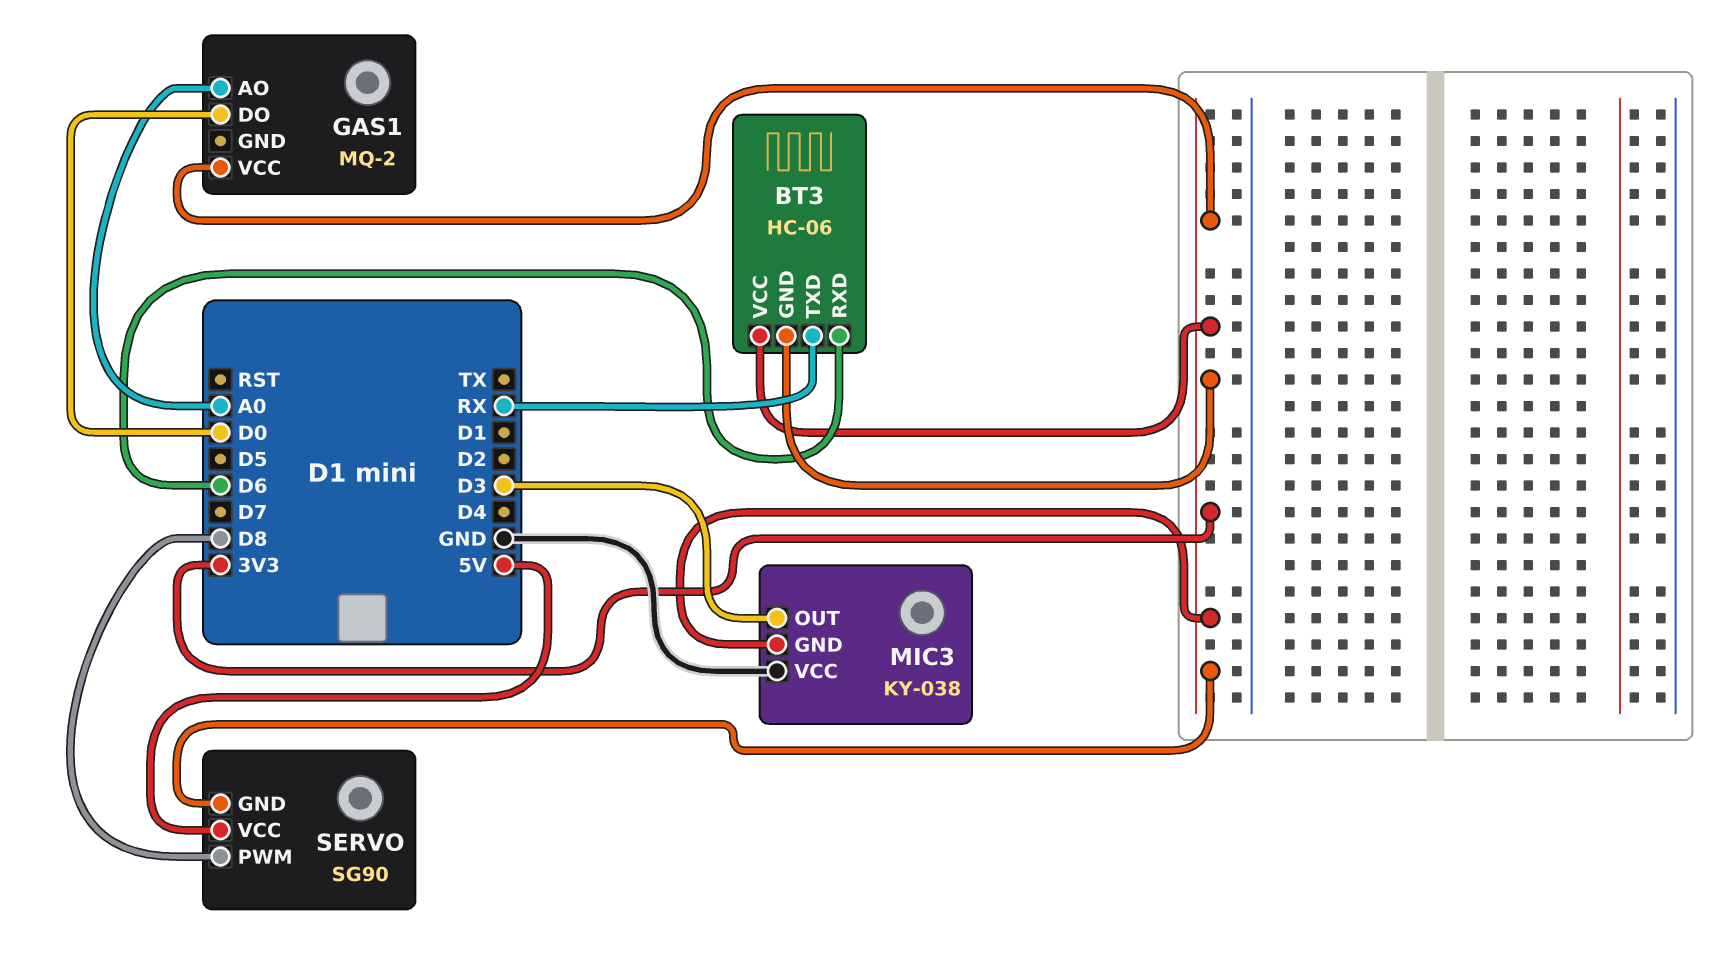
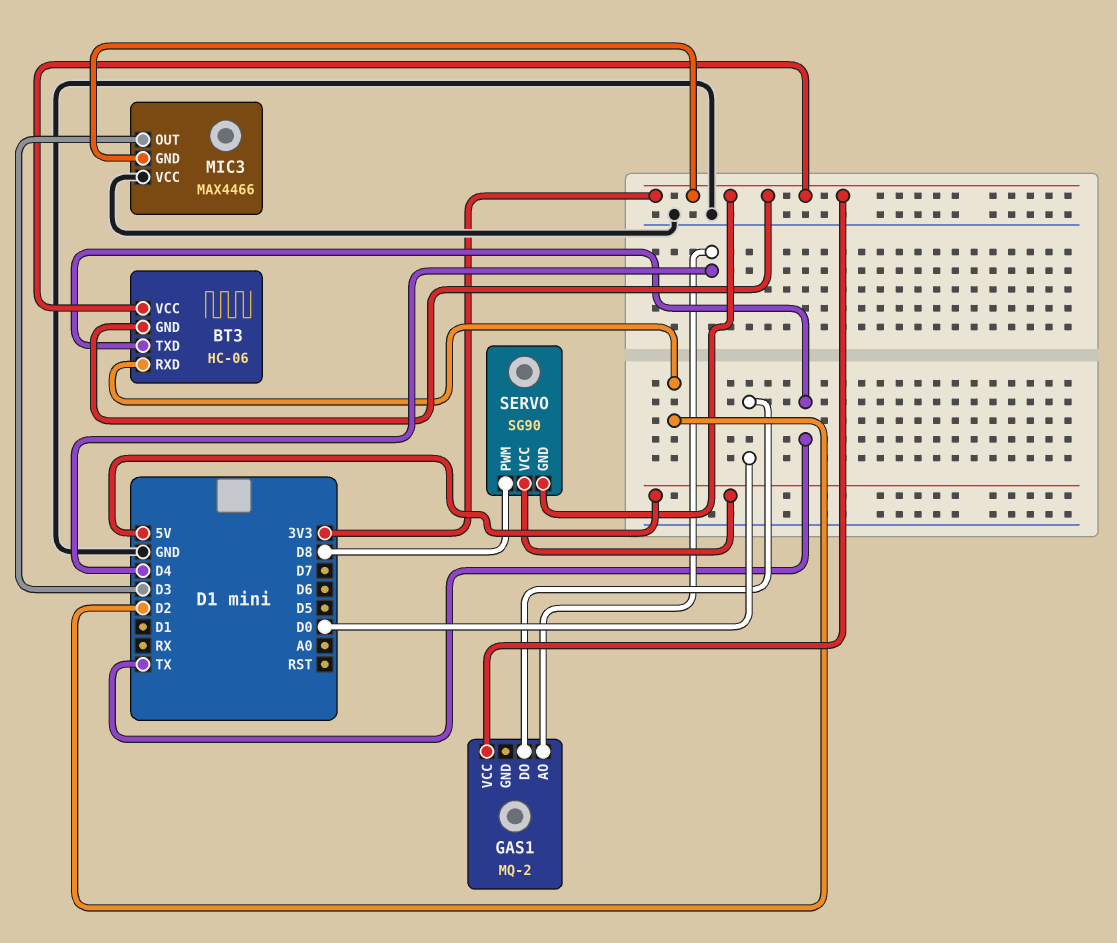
BT3 pin RXD: D6 -> D2
BT3 pin TXD: RX -> TX
GAS1 pin AO: A0 -> D4
MIC3: KY-038 -> MAX4466

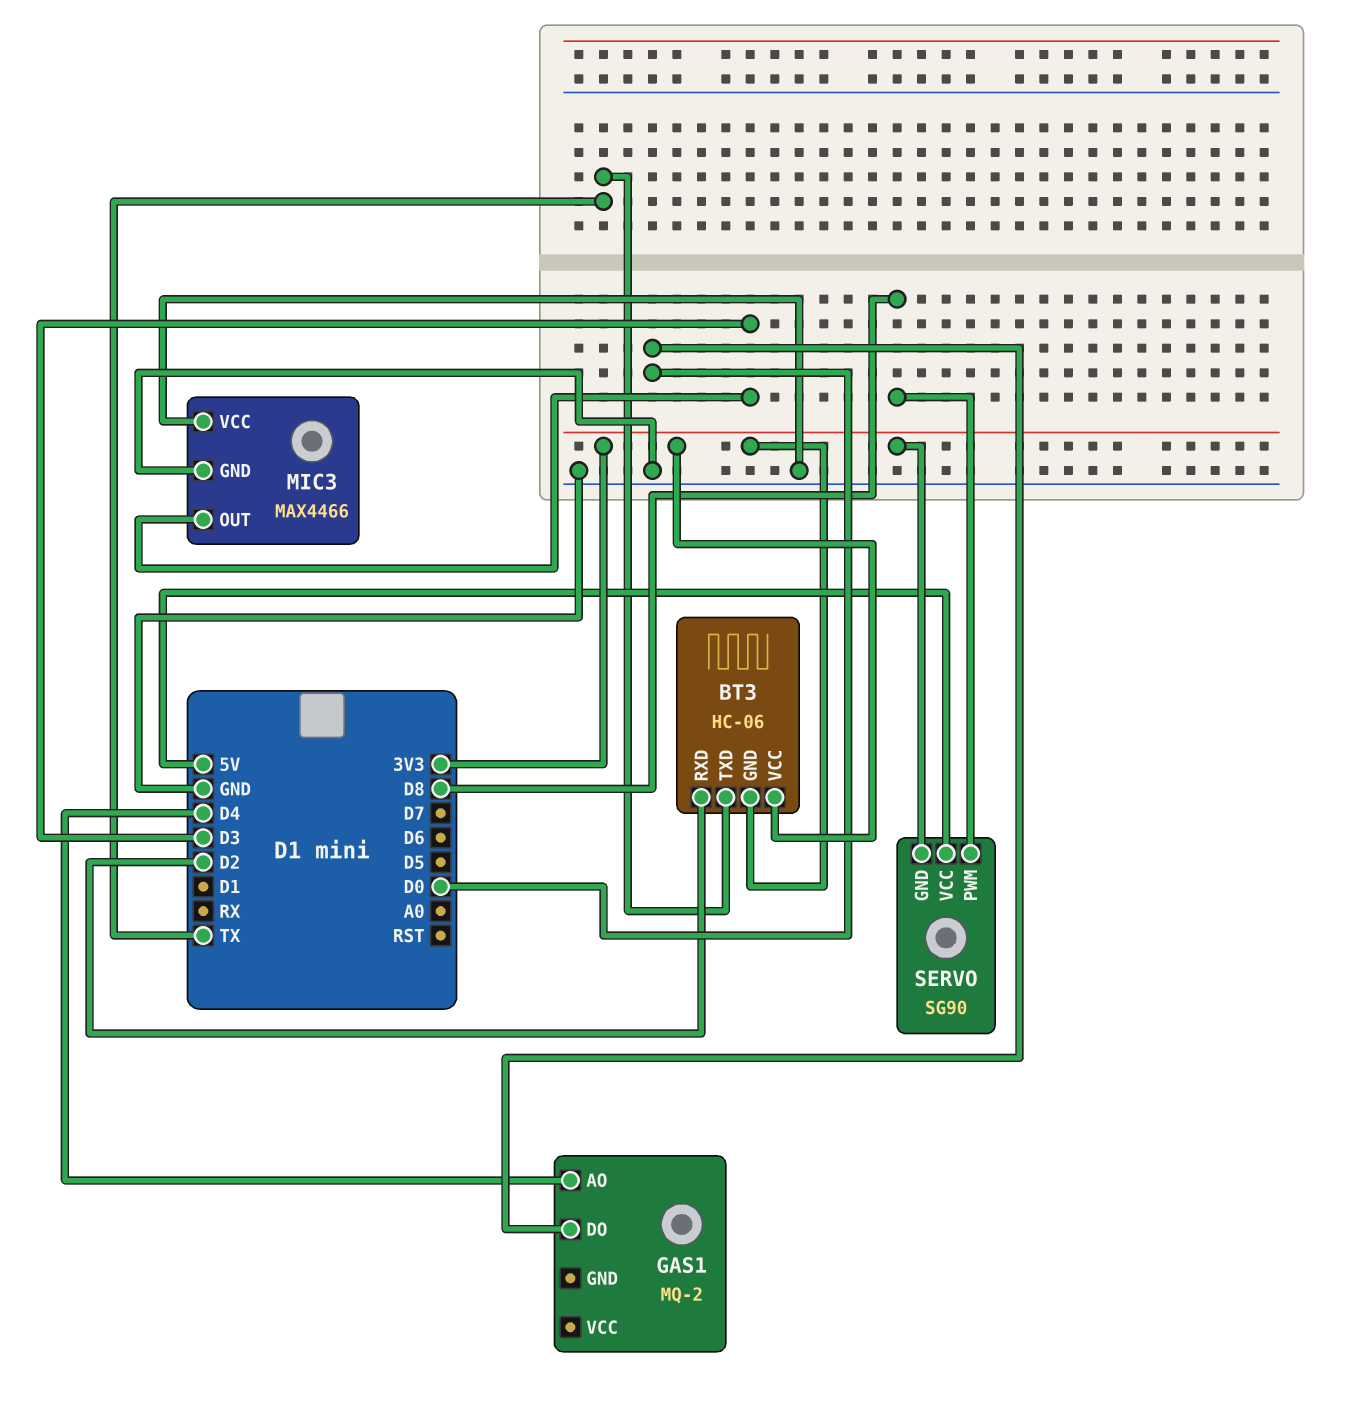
GAS1 pin VCC: 3V3 -> none
MIC3 pin GND: 3V3 -> GND

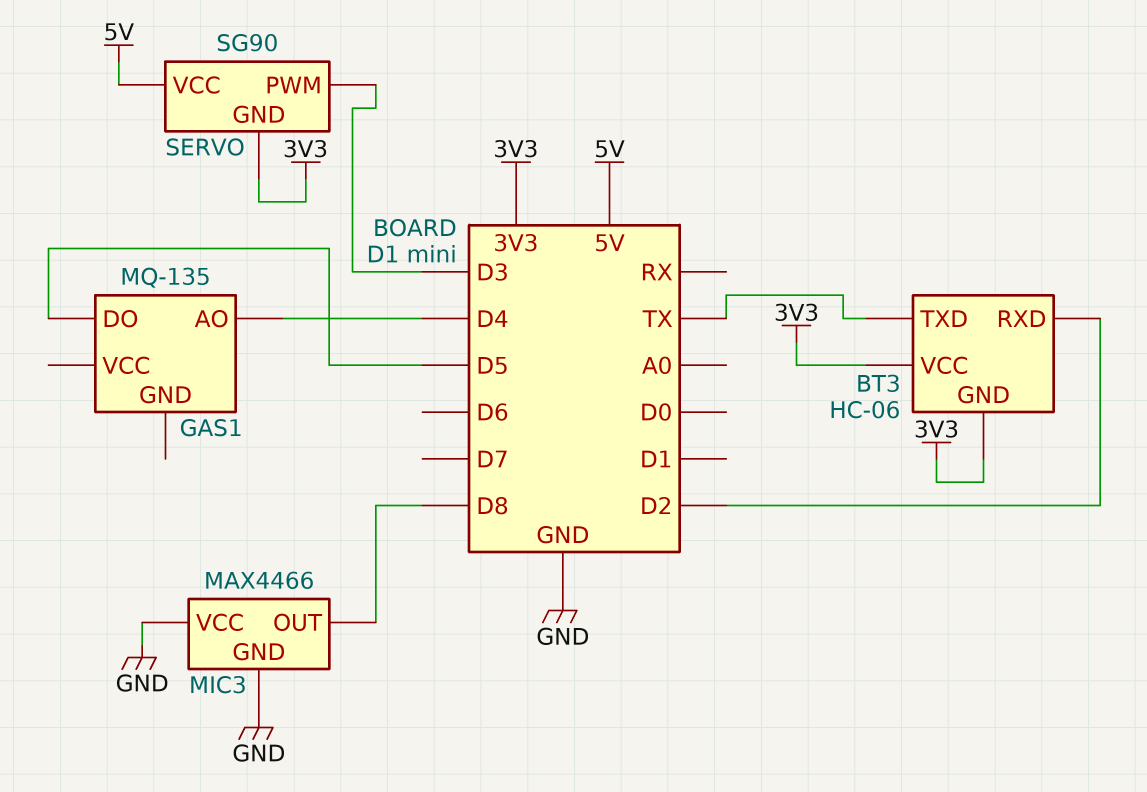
GAS1: MQ-2 -> MQ-135
GAS1 pin DO: D0 -> D5
MIC3 pin OUT: D3 -> D8
SERVO pin PWM: D8 -> D3

